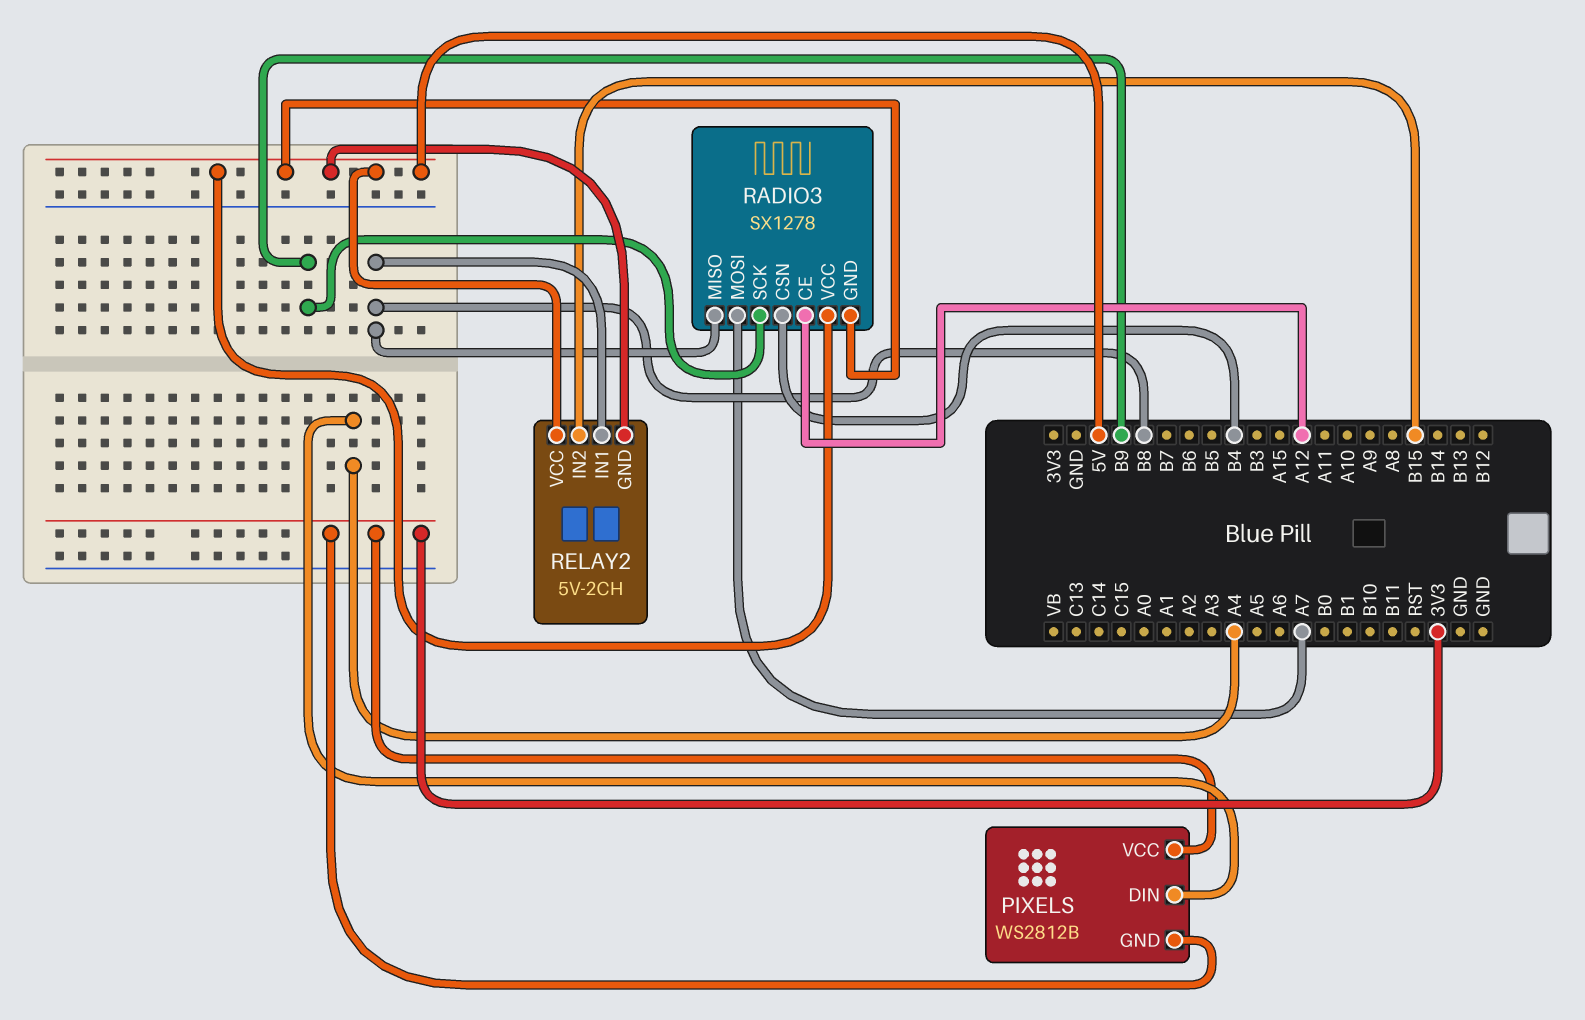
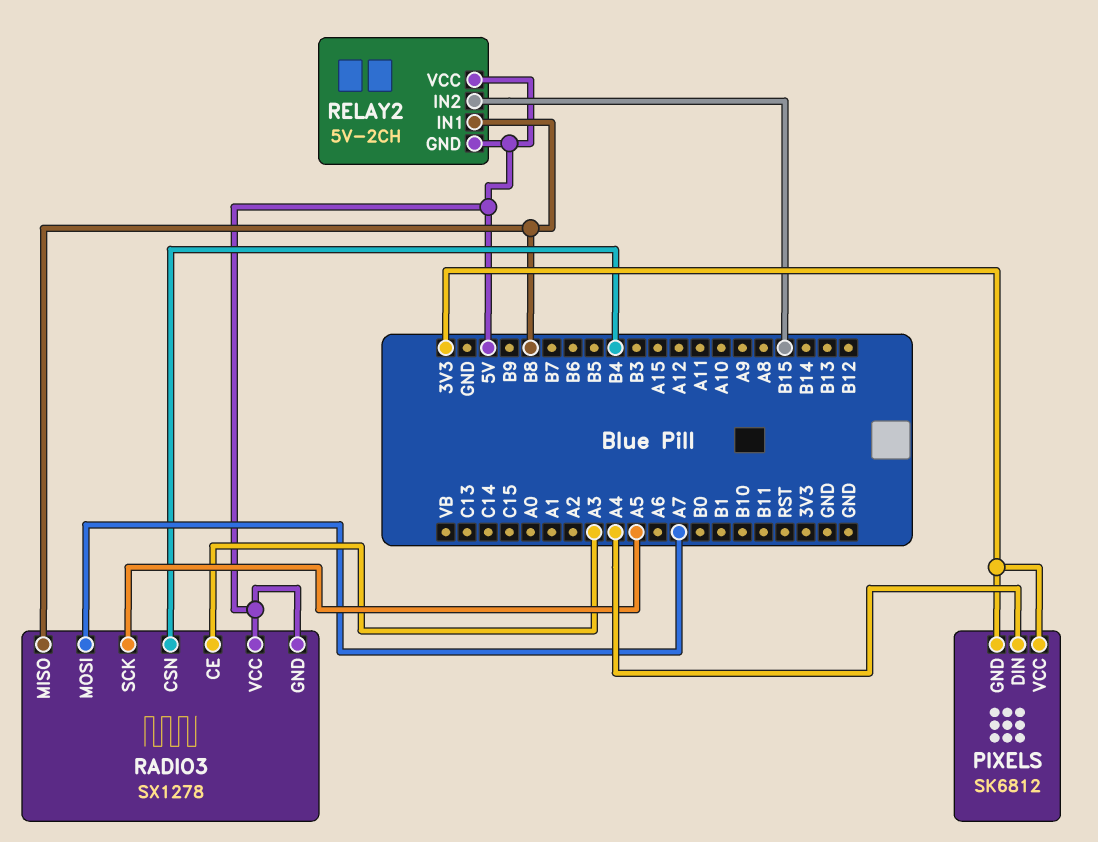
PIXELS: WS2812B -> SK6812
RADIO3 pin CE: A12 -> A3
RADIO3 pin SCK: B9 -> A5

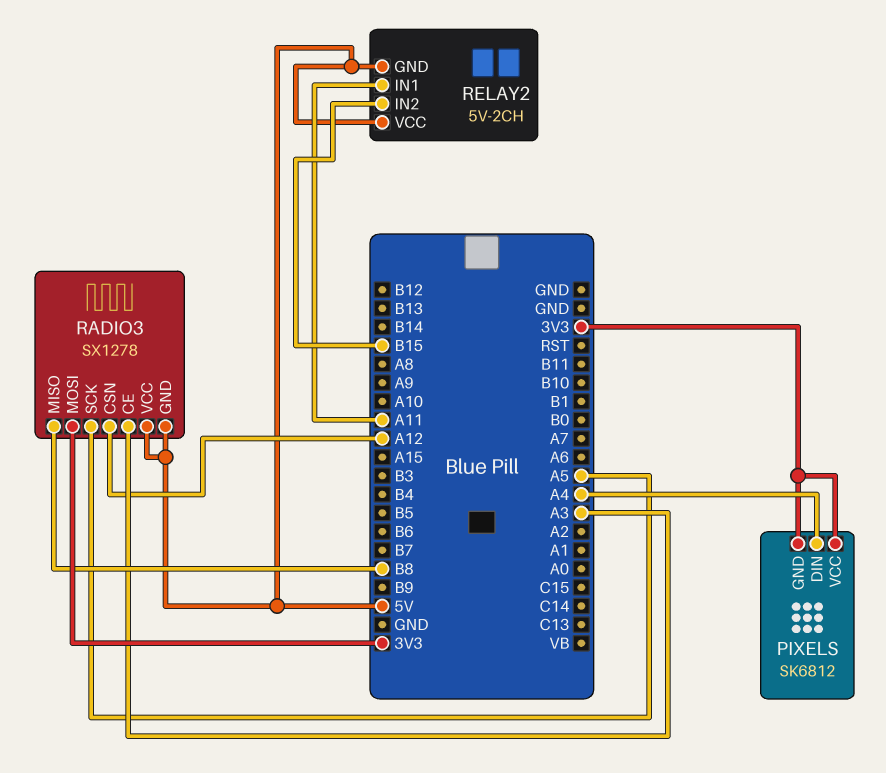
RADIO3 pin CSN: B4 -> A12
RADIO3 pin MOSI: A7 -> 3V3
RELAY2 pin IN1: B8 -> A11

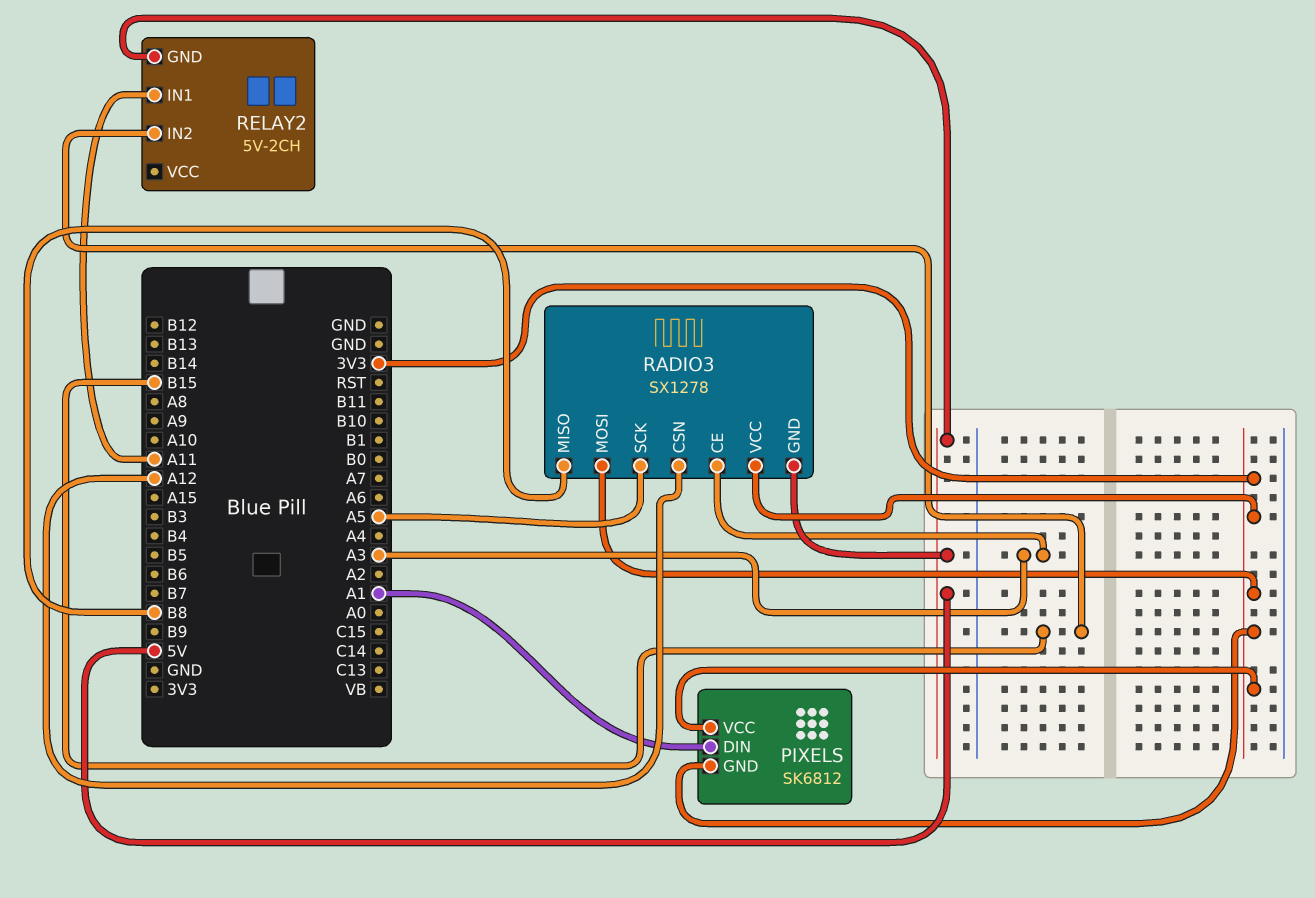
PIXELS pin DIN: A4 -> A1
RADIO3 pin VCC: 5V -> 3V3
RELAY2 pin VCC: 5V -> none

